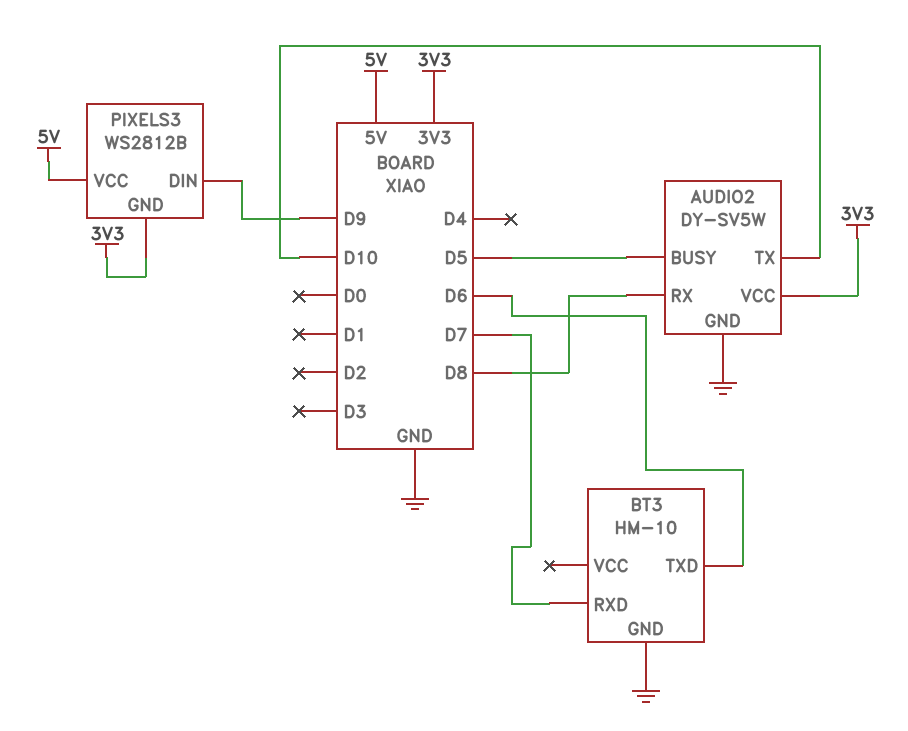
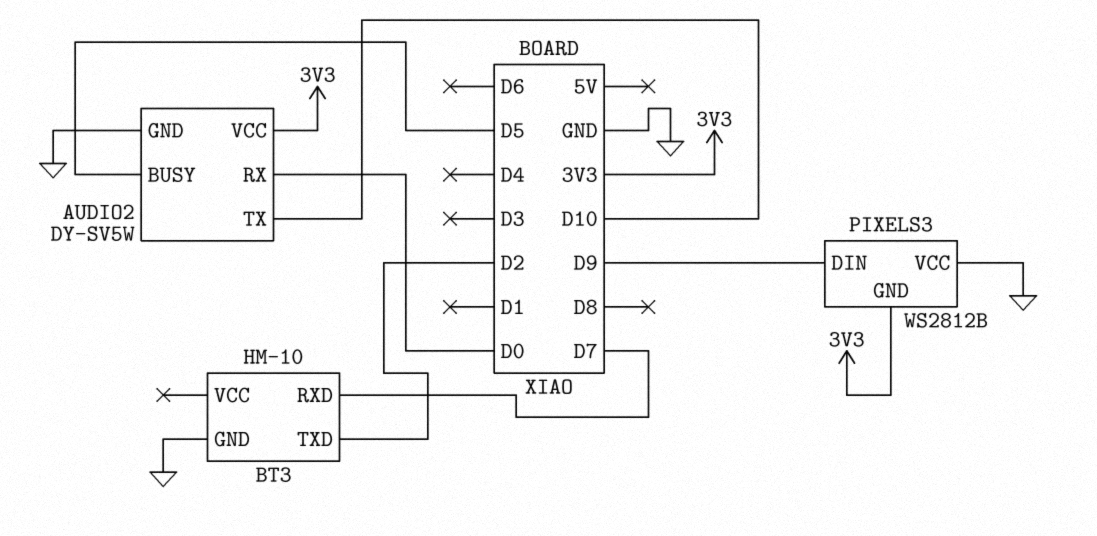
AUDIO2 pin RX: D8 -> D0
BT3 pin TXD: D6 -> D2
PIXELS3 pin VCC: 5V -> GND

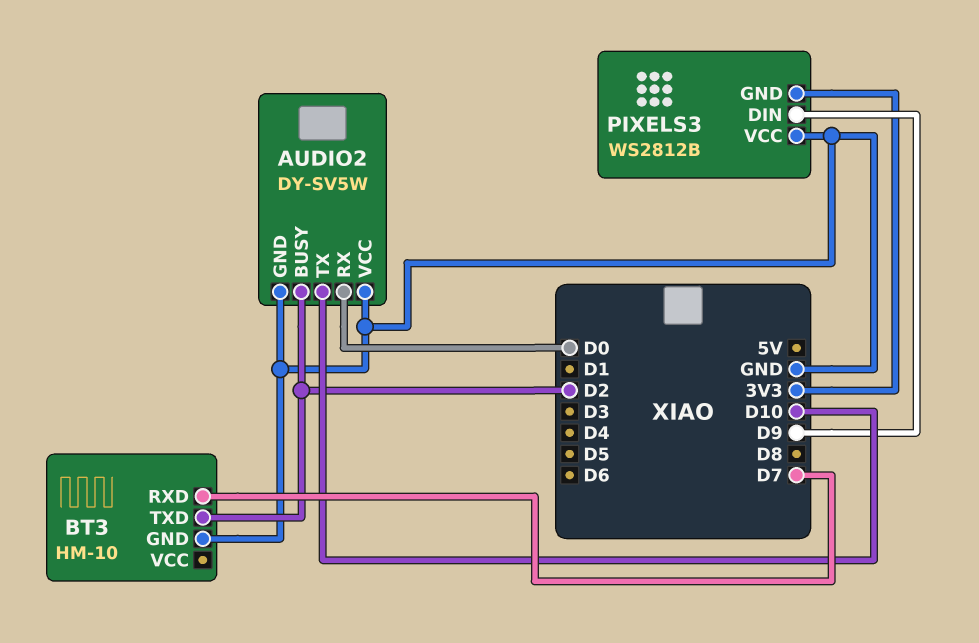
AUDIO2 pin BUSY: D5 -> D2
AUDIO2 pin VCC: 3V3 -> GND

